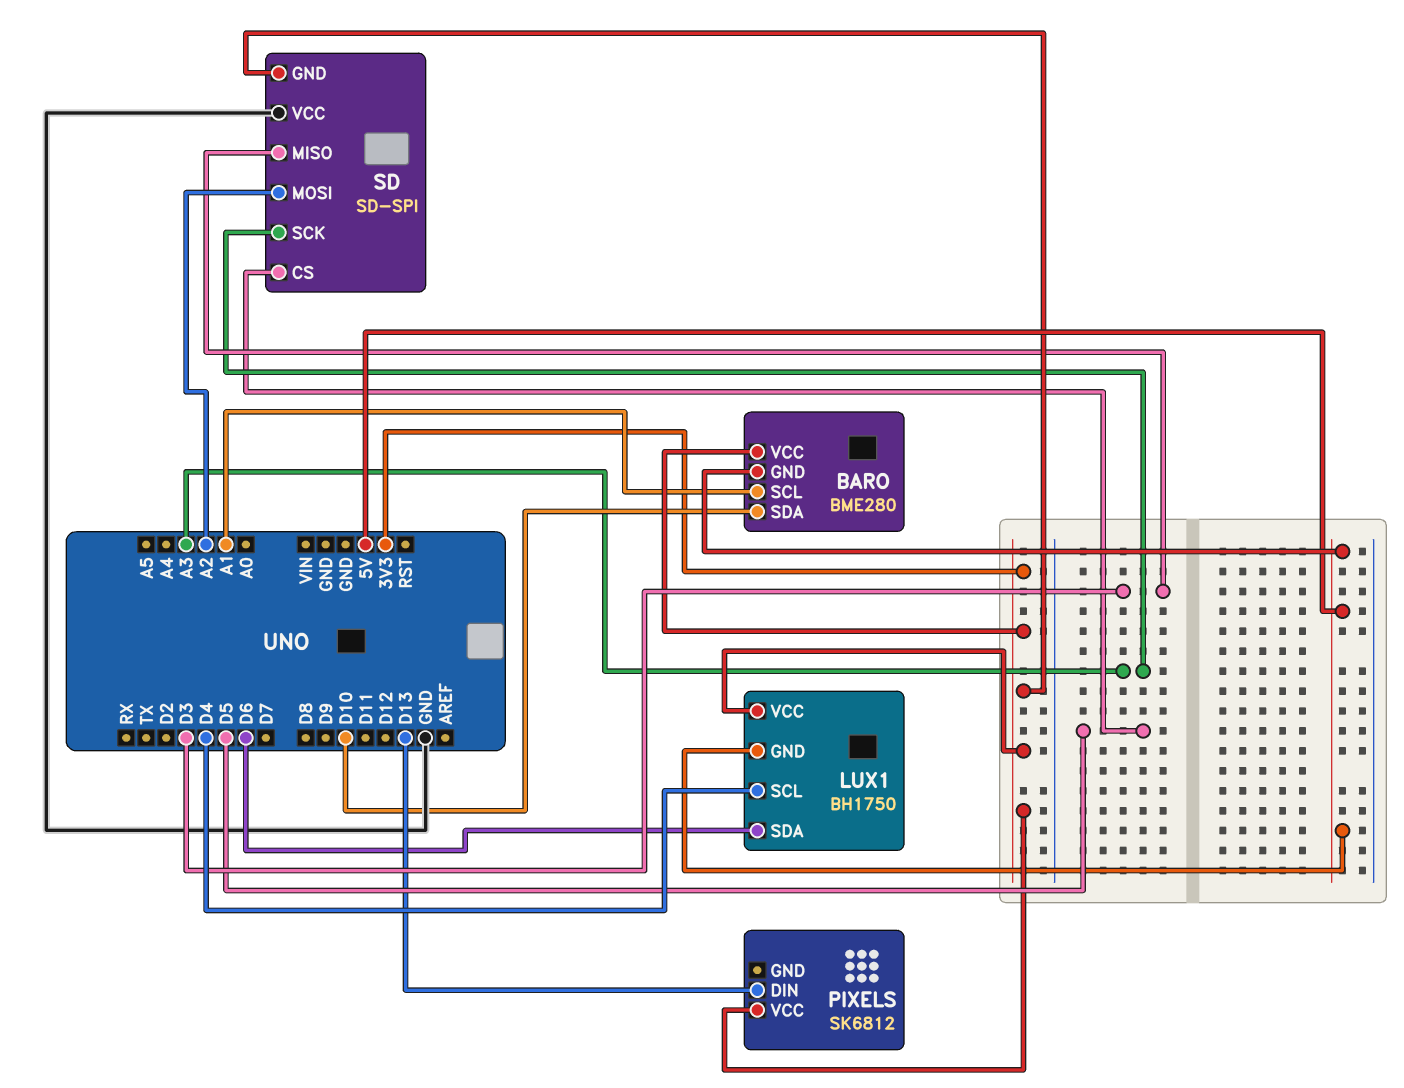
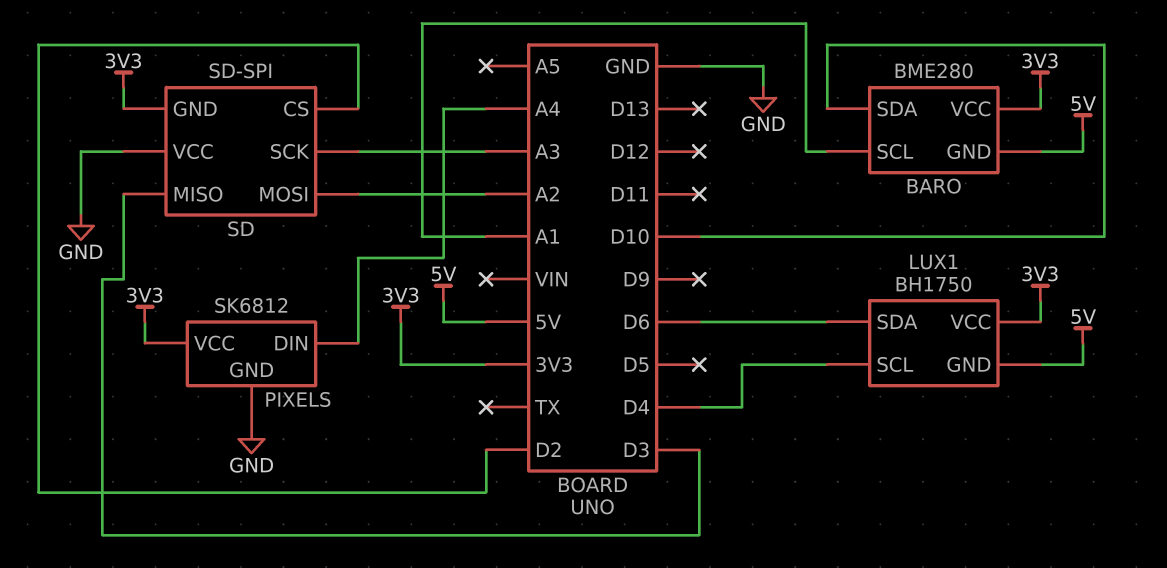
PIXELS pin DIN: D13 -> A4
PIXELS pin GND: none -> GND
SD pin CS: D5 -> D2

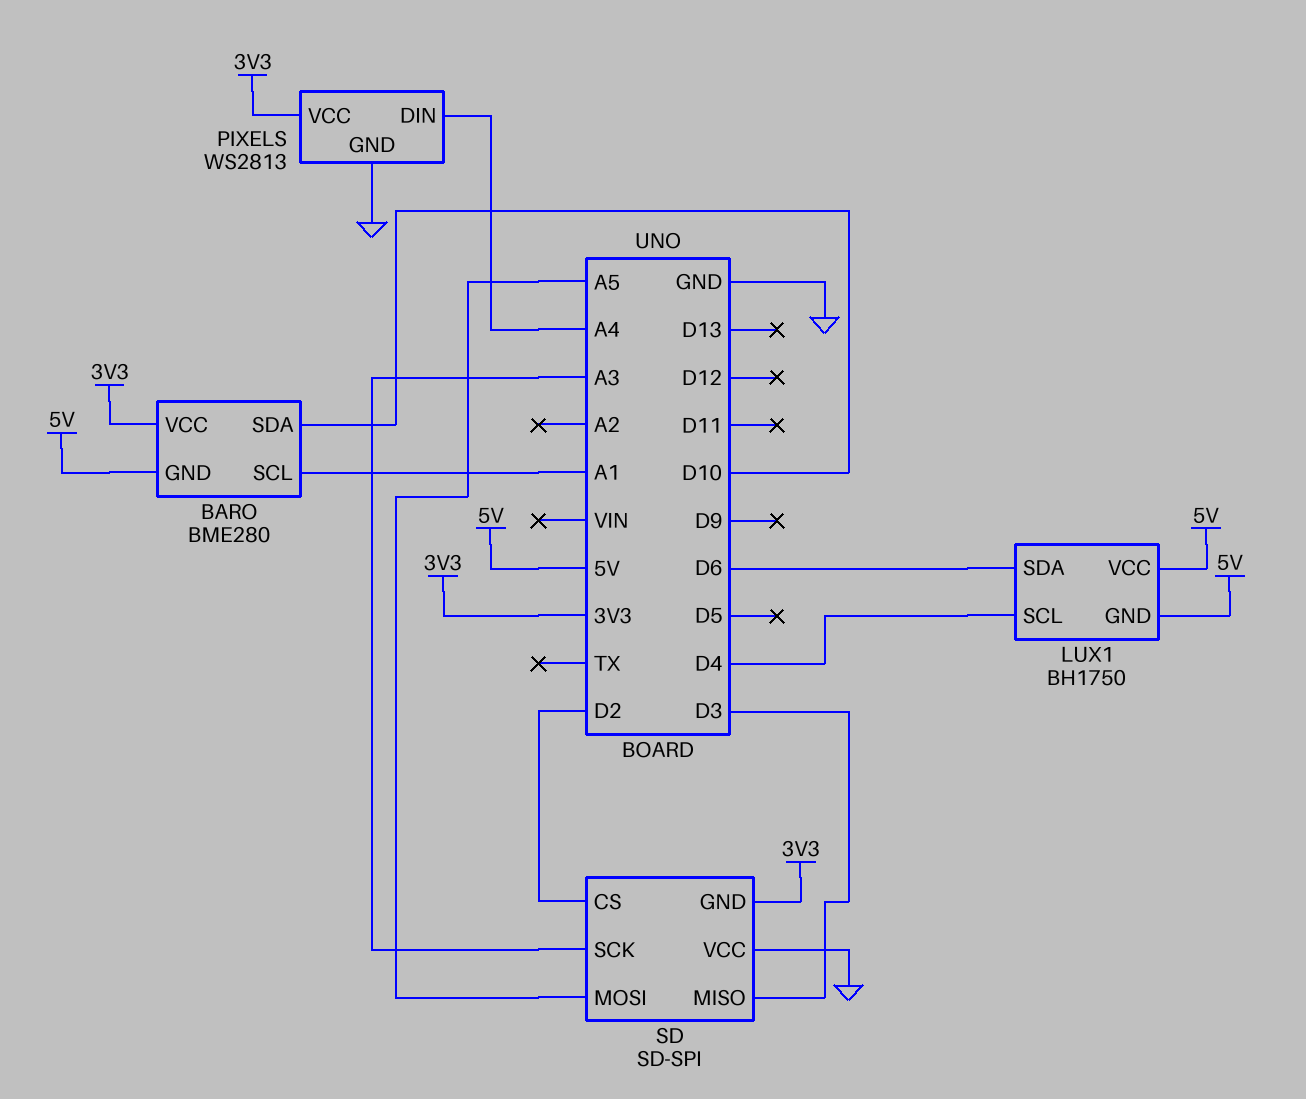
LUX1 pin VCC: 3V3 -> 5V
PIXELS: SK6812 -> WS2813
SD pin MOSI: A2 -> A5

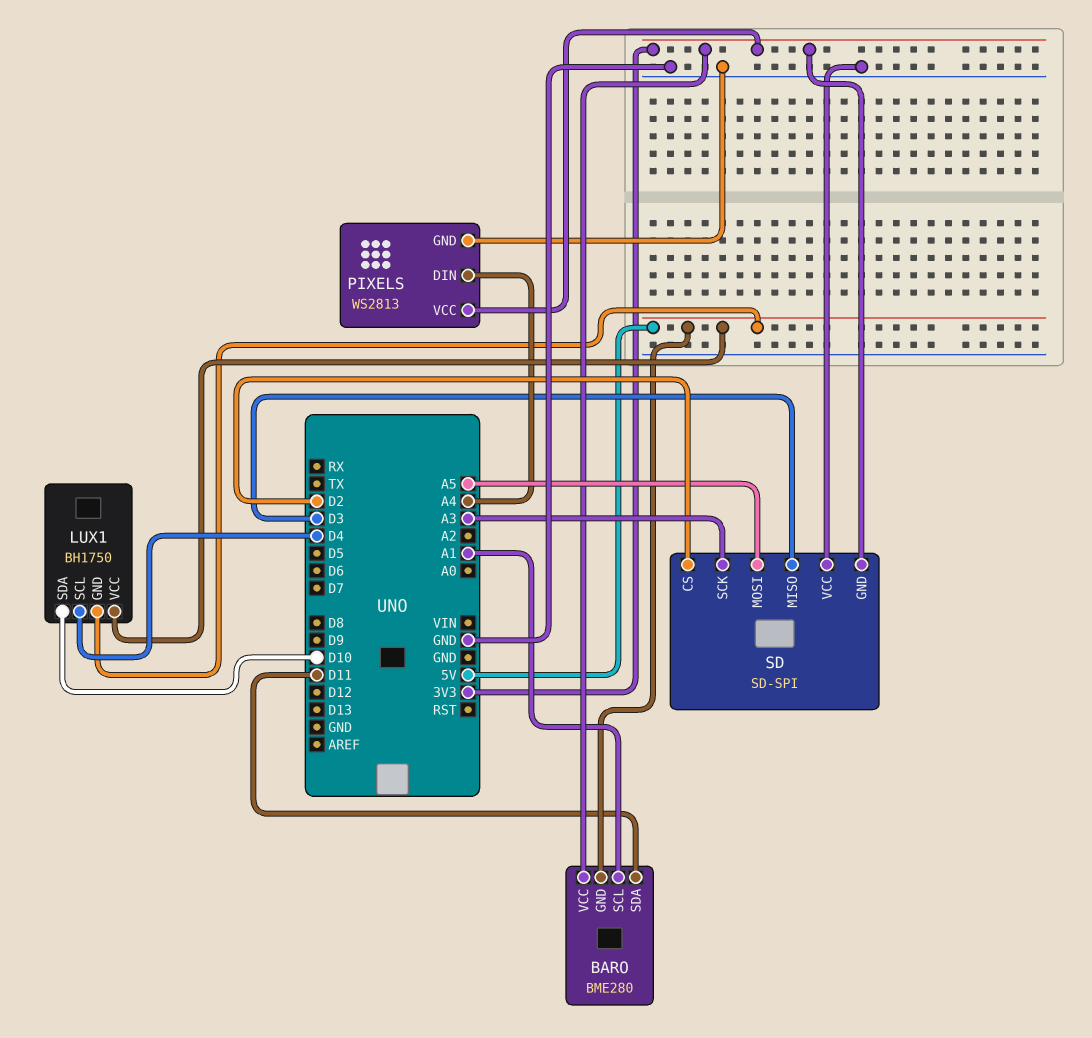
BARO pin SDA: D10 -> D11
LUX1 pin SDA: D6 -> D10

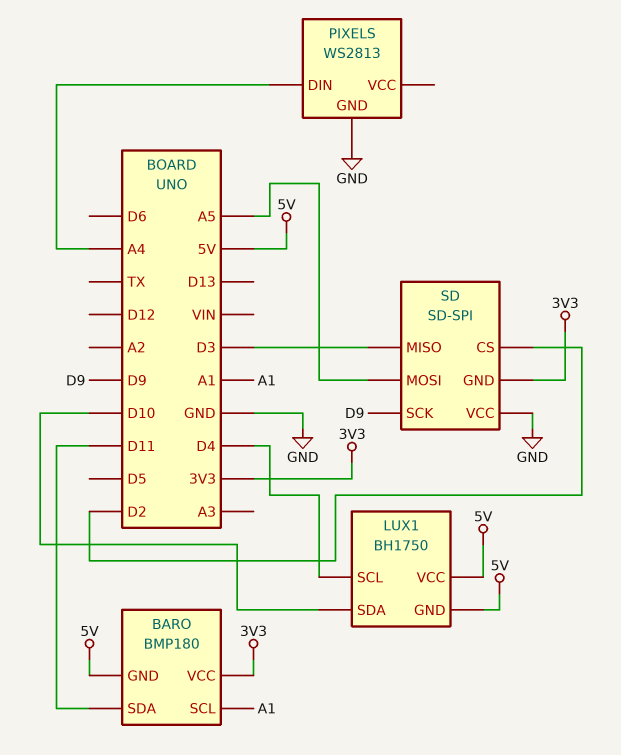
BARO: BME280 -> BMP180
PIXELS pin VCC: 3V3 -> none
SD pin SCK: A3 -> D9

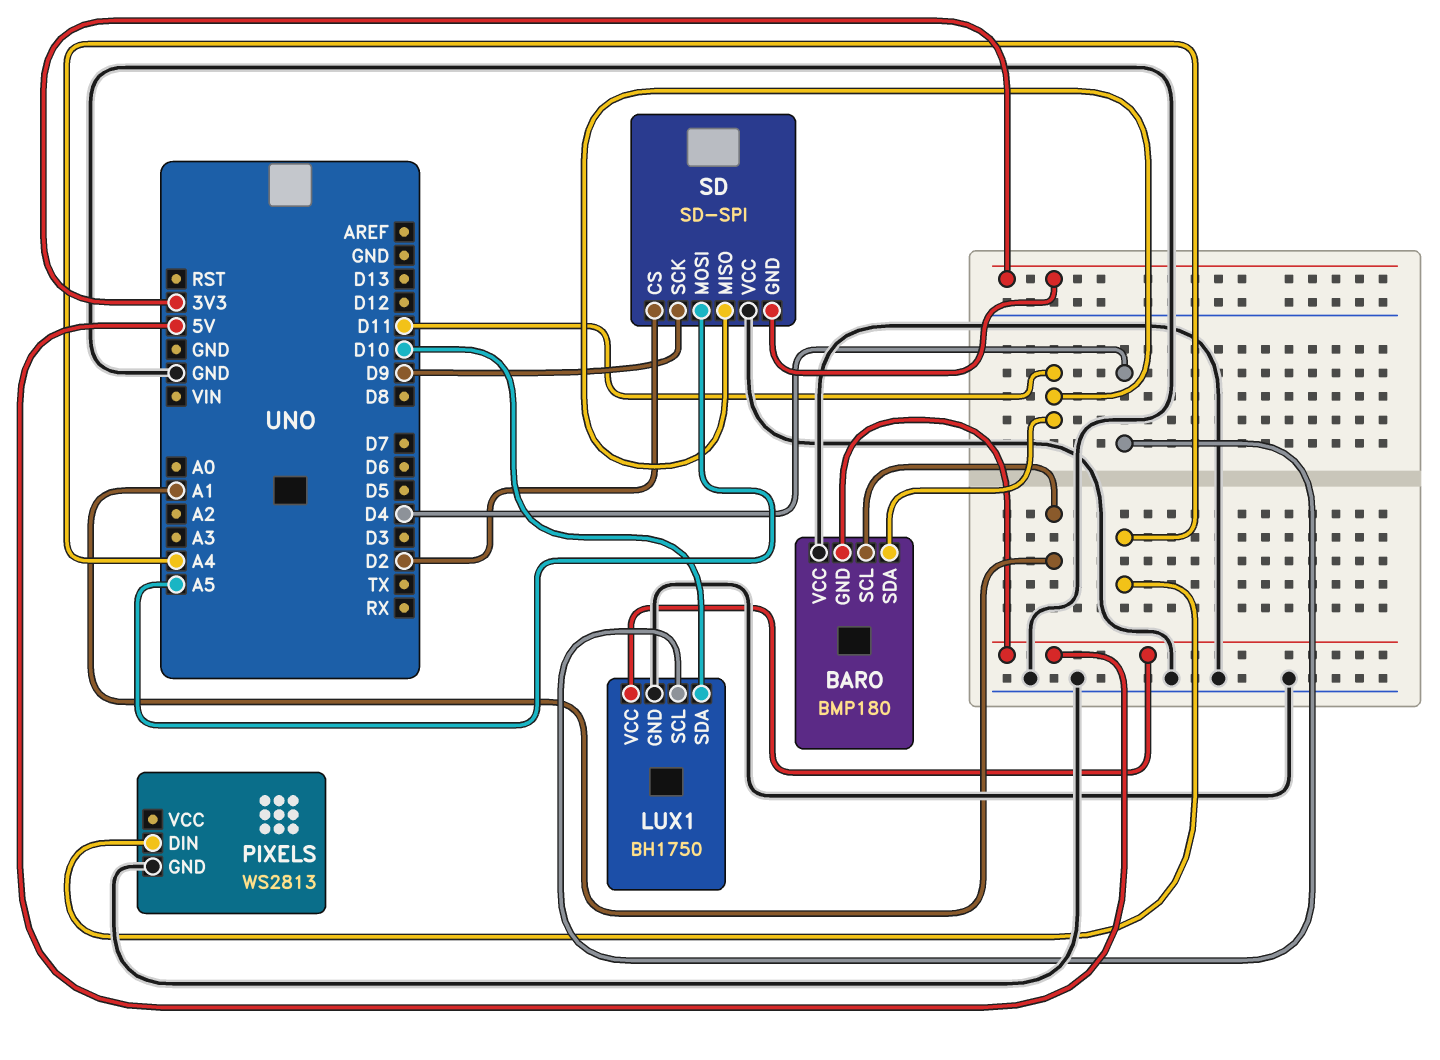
BARO pin VCC: 3V3 -> GND
LUX1 pin GND: 5V -> GND
SD pin MISO: D3 -> D11

